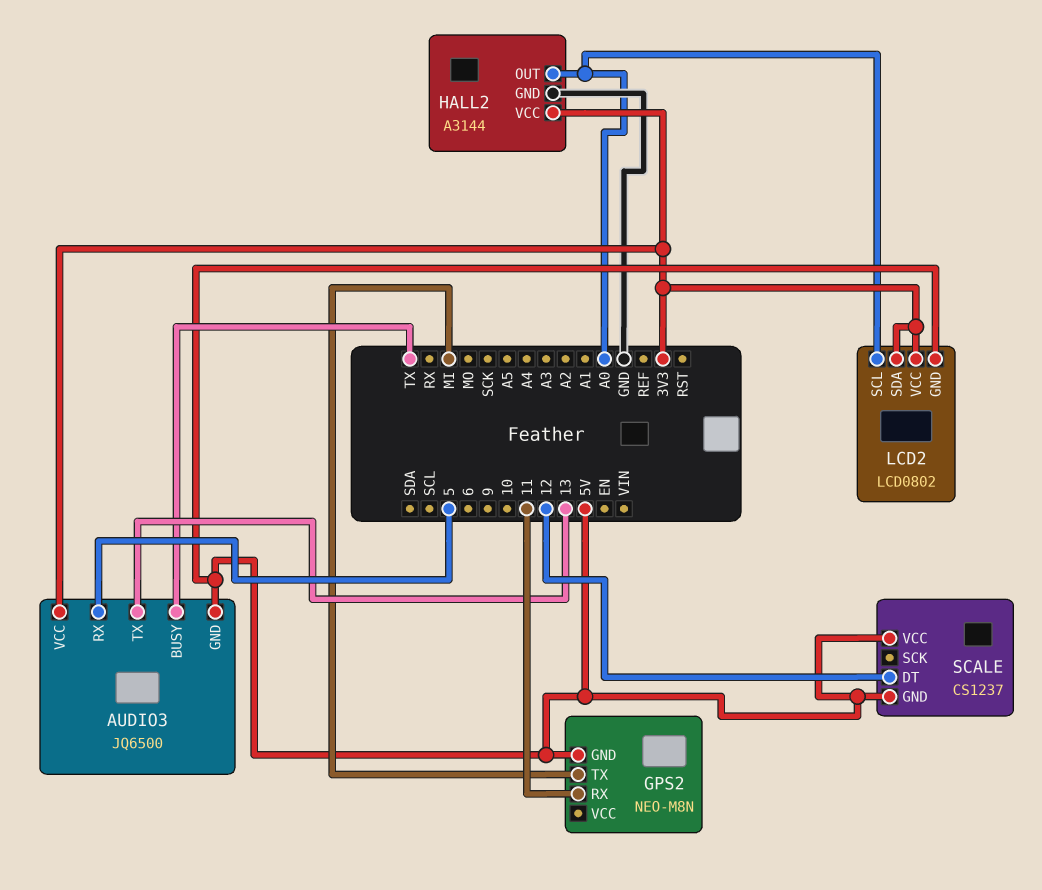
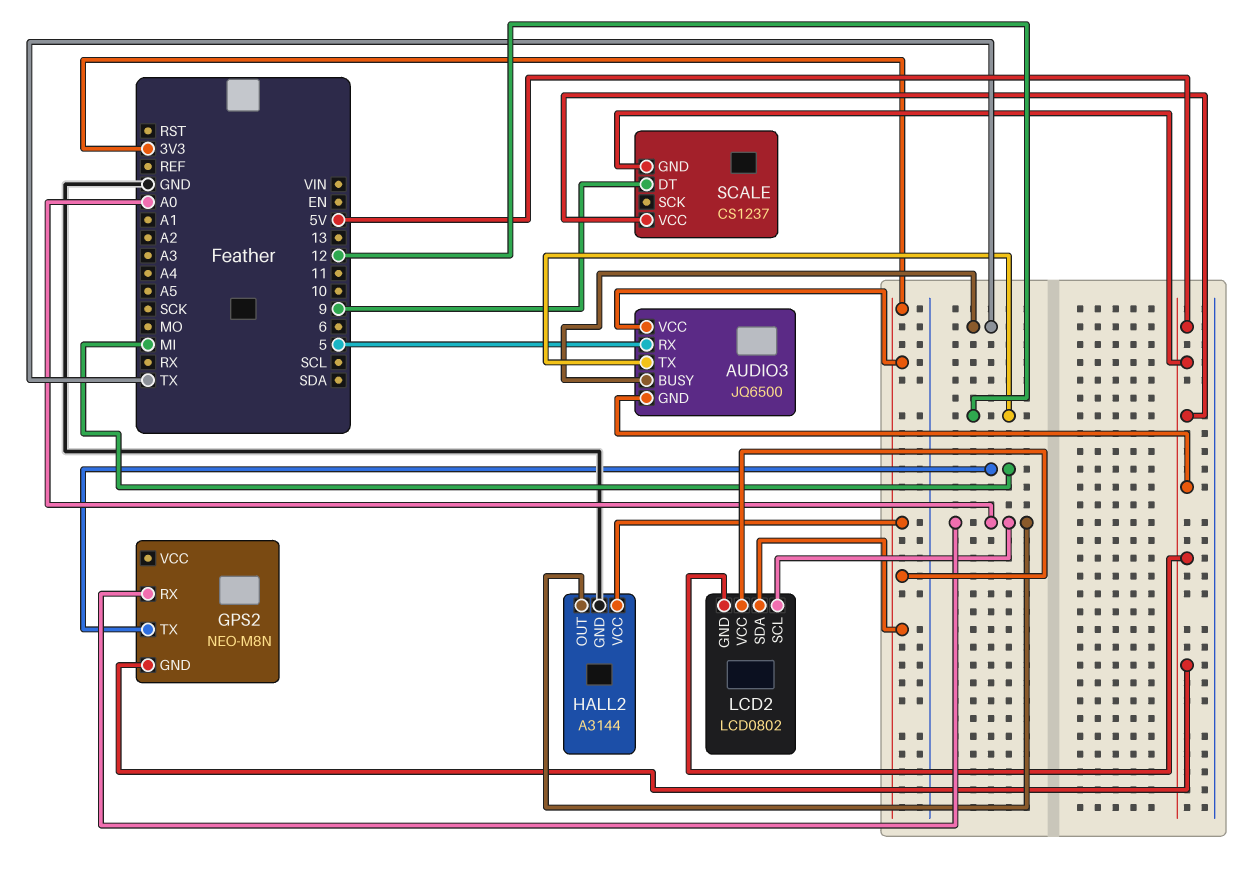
AUDIO3 pin TX: 13 -> 12
GPS2 pin RX: 11 -> A0
SCALE pin DT: 12 -> 9

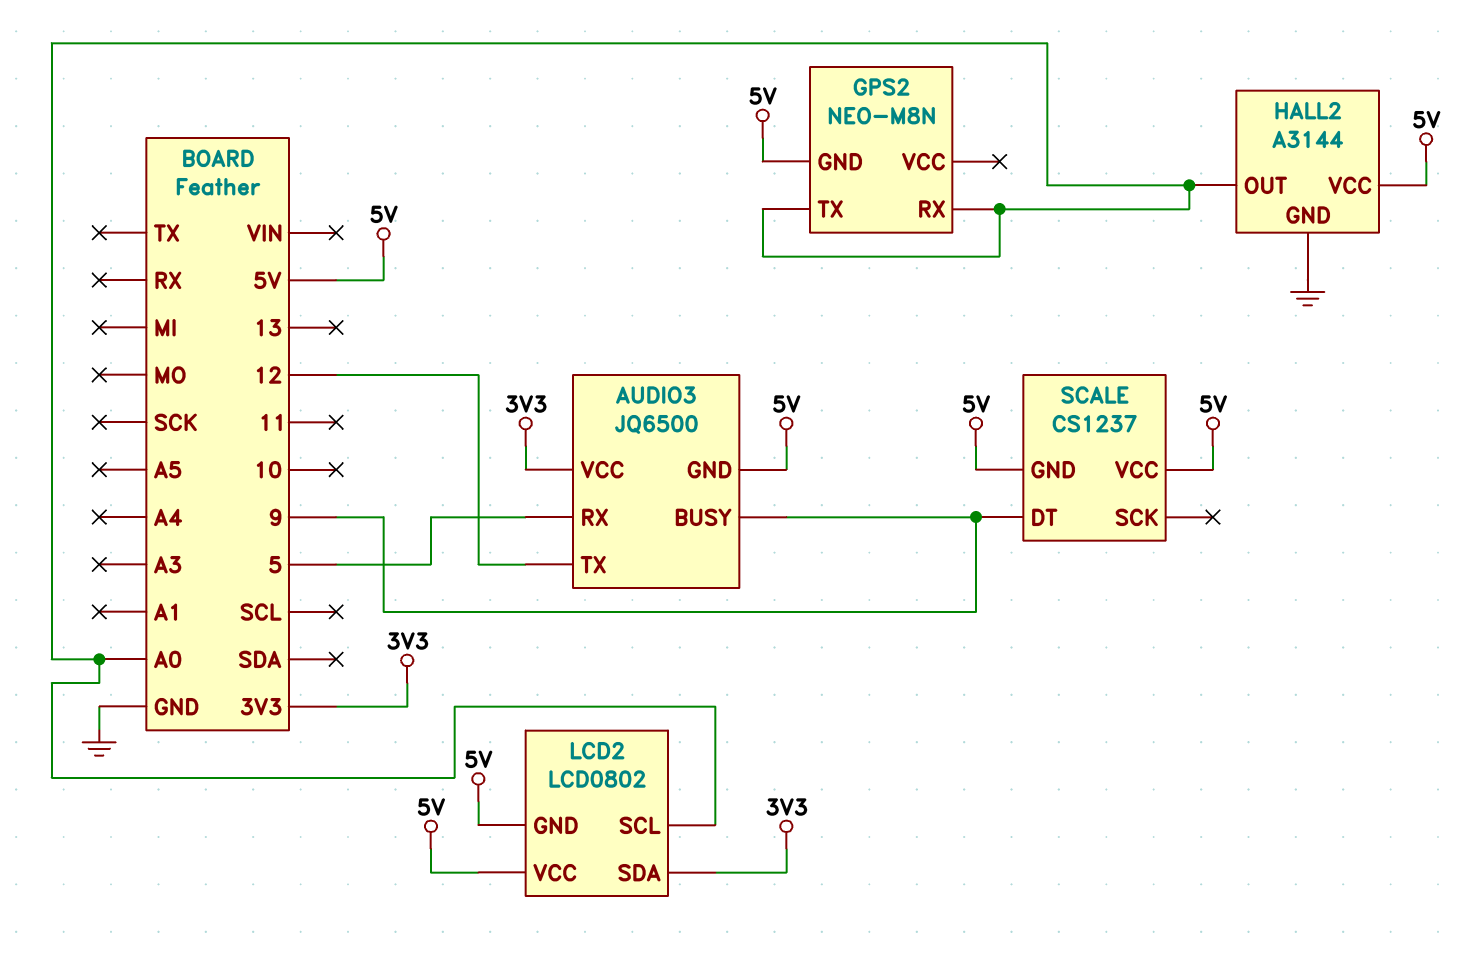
AUDIO3 pin BUSY: TX -> 9
GPS2 pin TX: MI -> A0
HALL2 pin VCC: 3V3 -> 5V
LCD2 pin VCC: 3V3 -> 5V

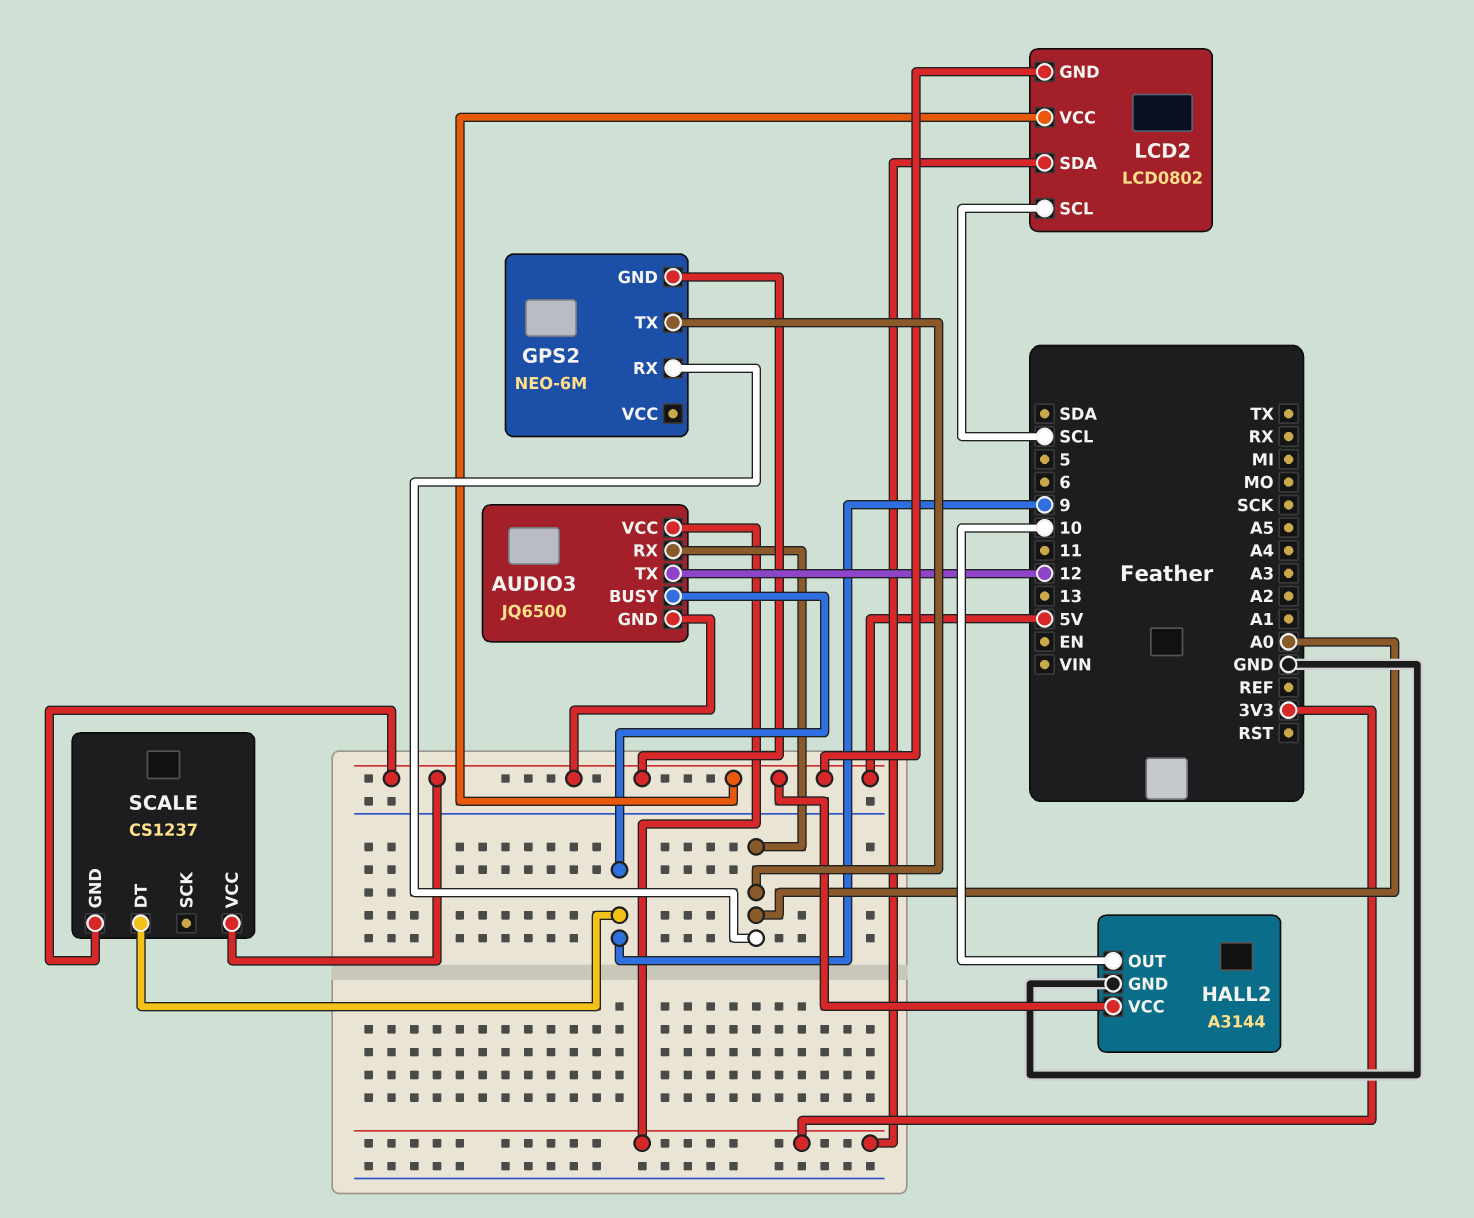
AUDIO3 pin RX: 5 -> A0
GPS2: NEO-M8N -> NEO-6M
HALL2 pin OUT: A0 -> 10
LCD2 pin SCL: A0 -> SCL

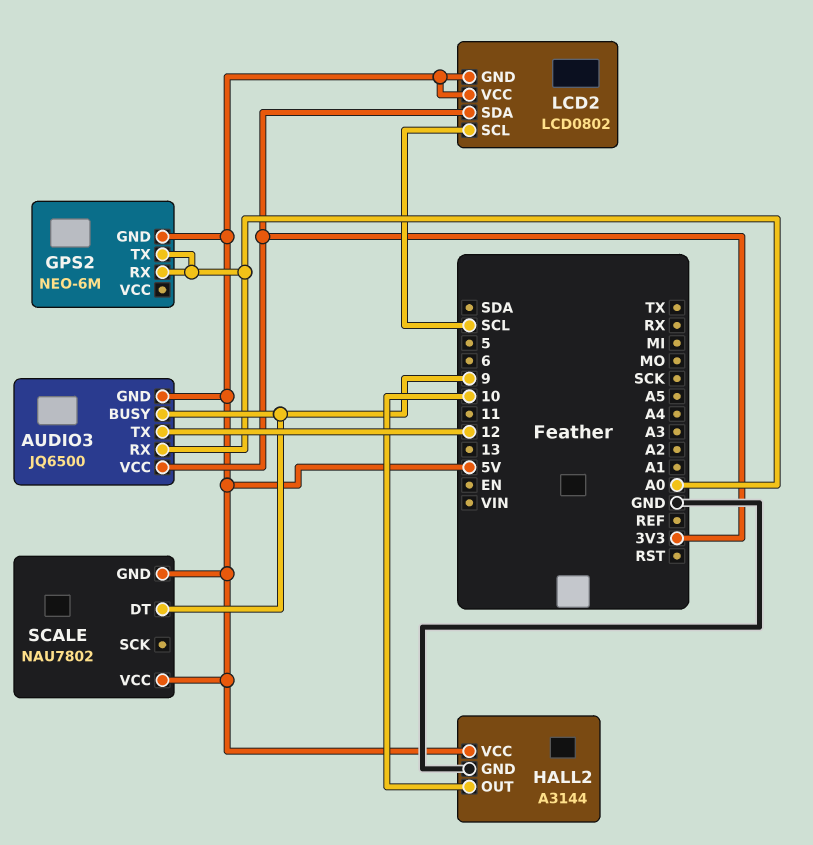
SCALE: CS1237 -> NAU7802

